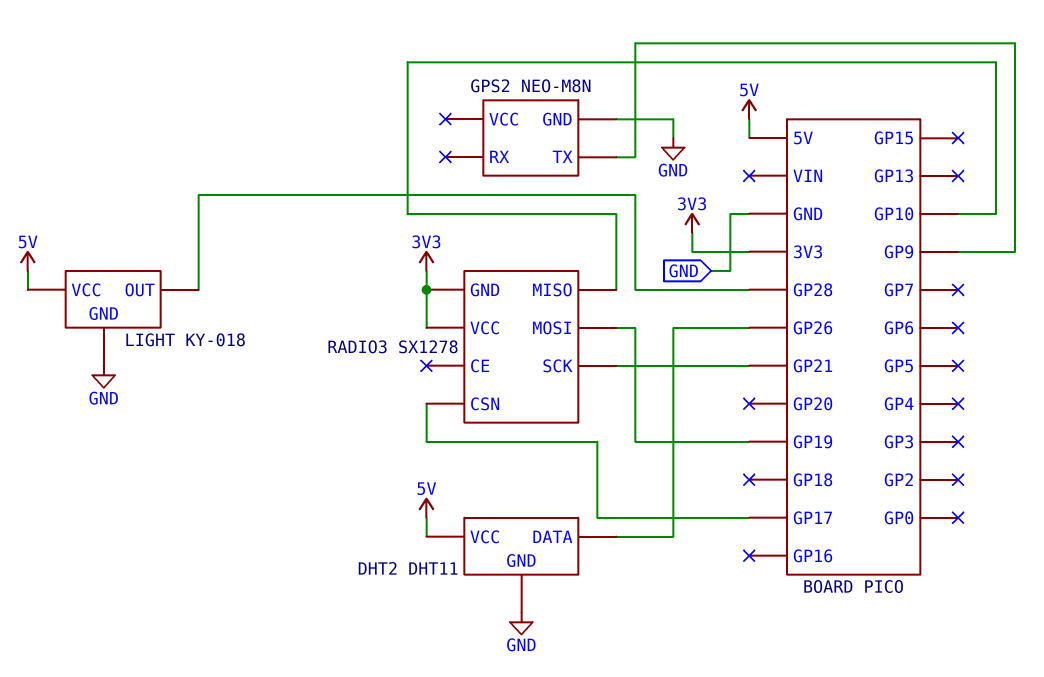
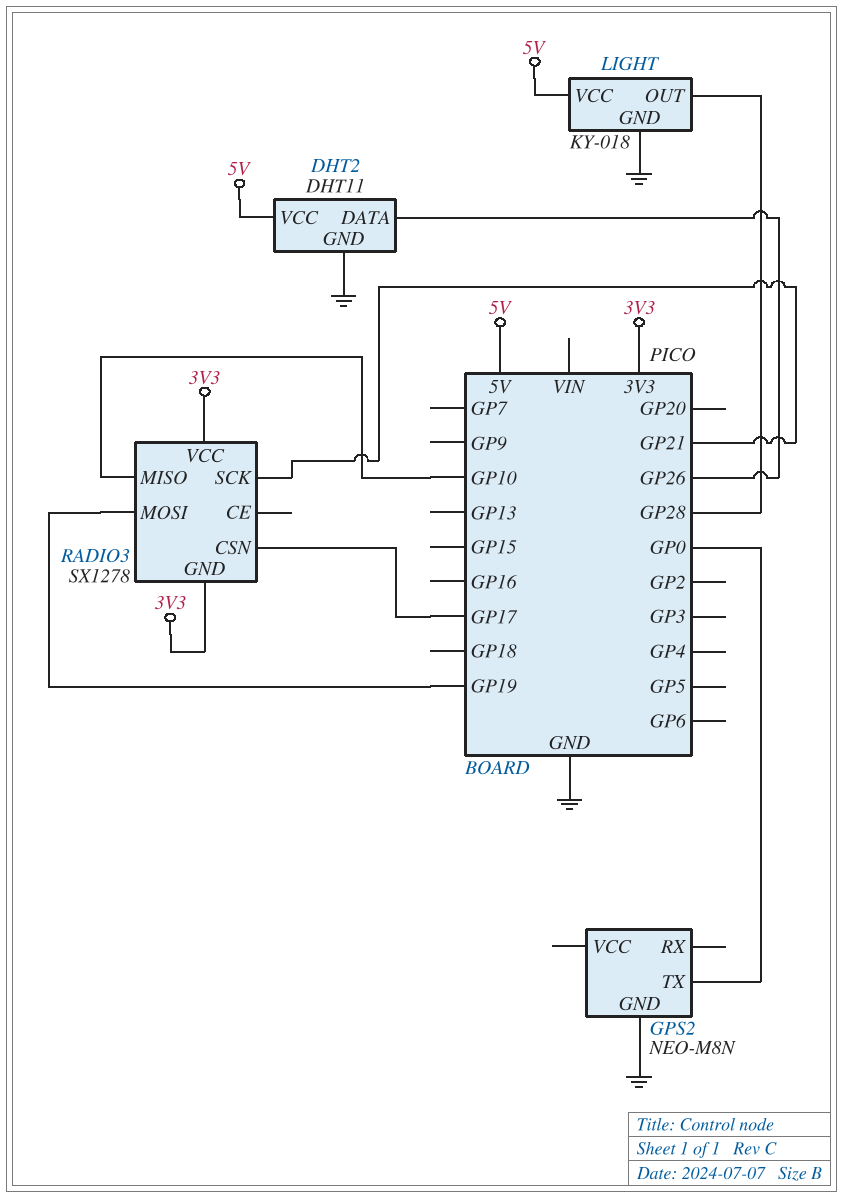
GPS2 pin TX: GP9 -> GP0

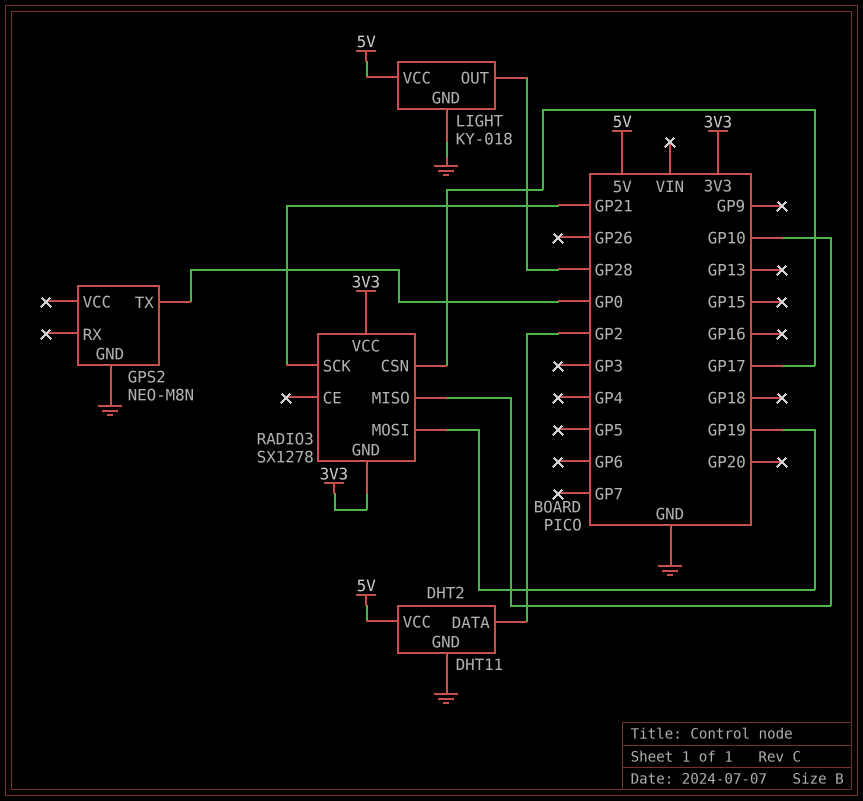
DHT2 pin DATA: GP26 -> GP2

